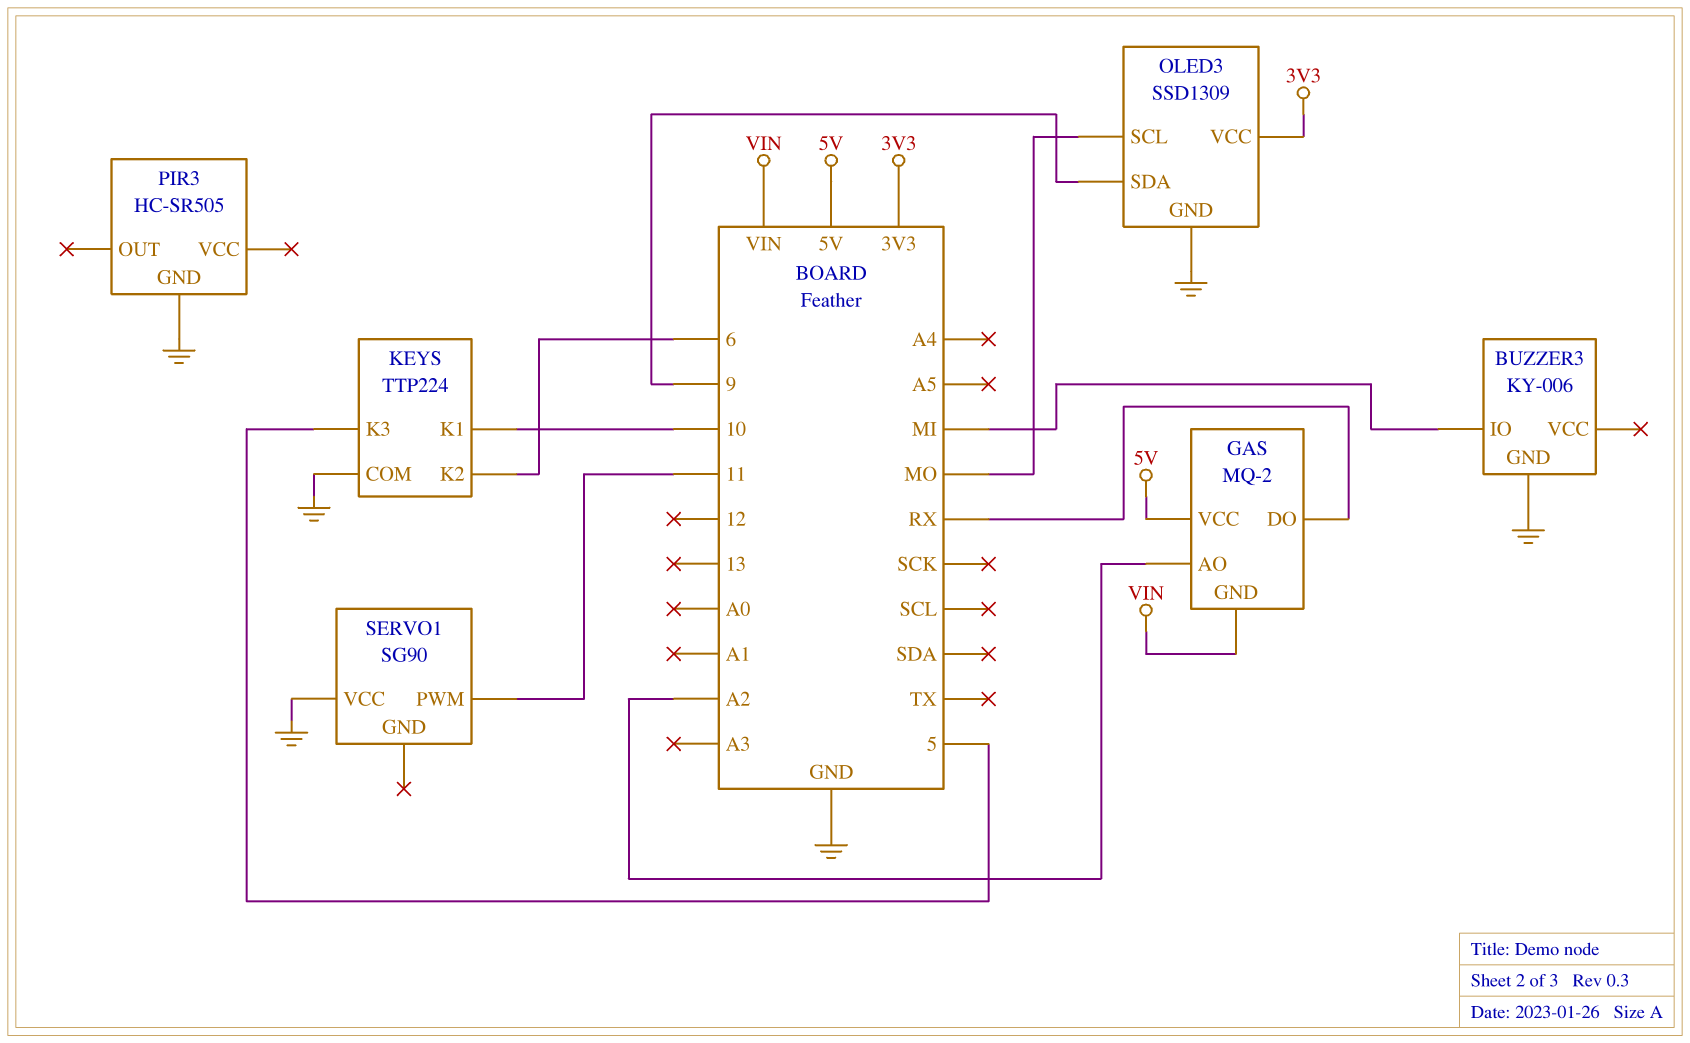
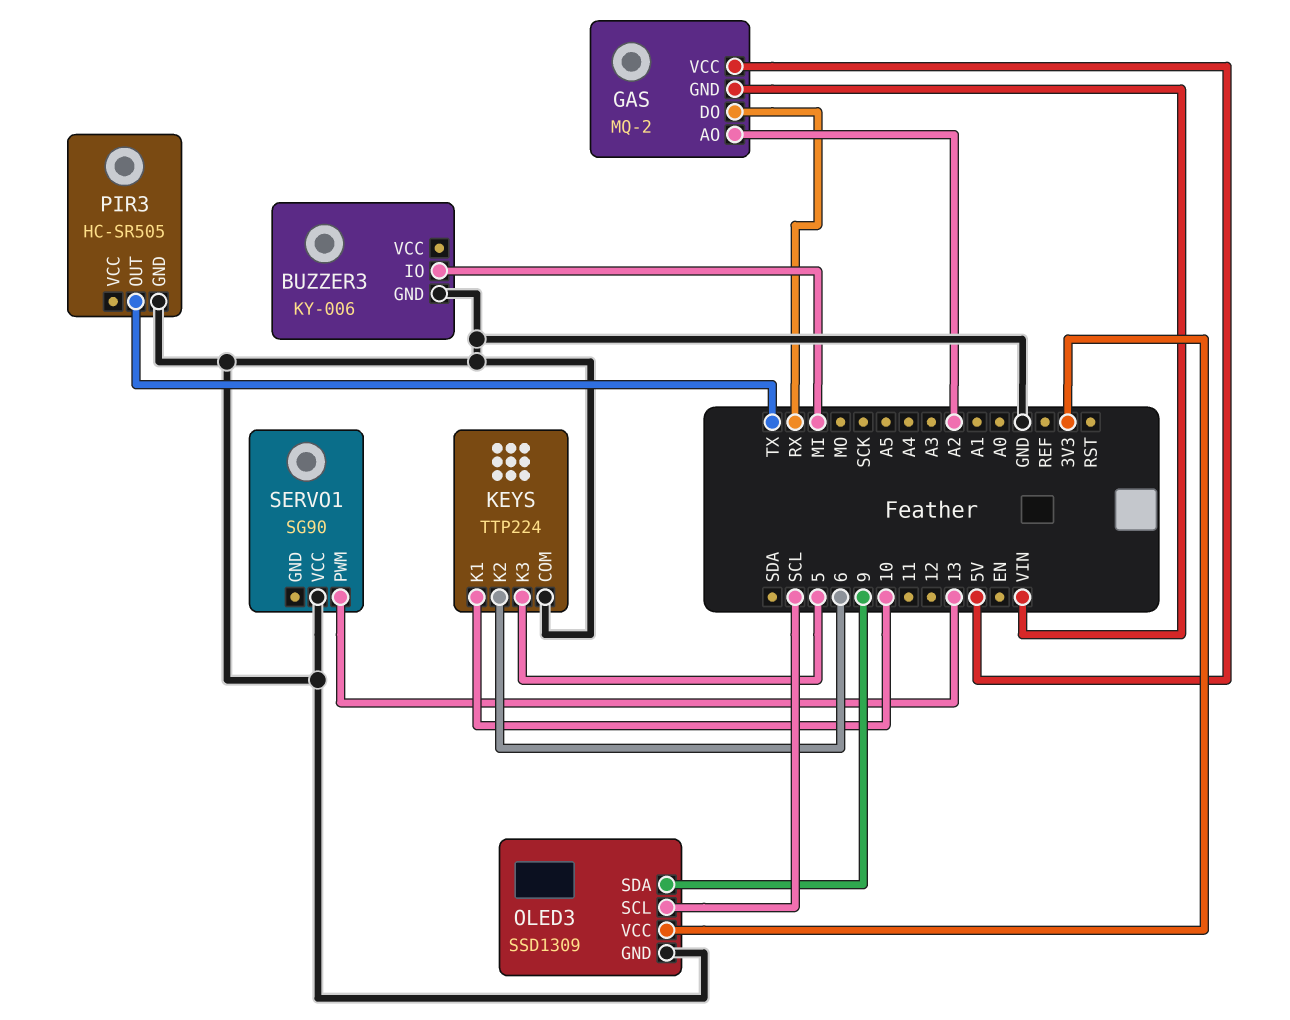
OLED3 pin SCL: MO -> SCL
PIR3 pin OUT: none -> TX
SERVO1 pin PWM: 11 -> 13

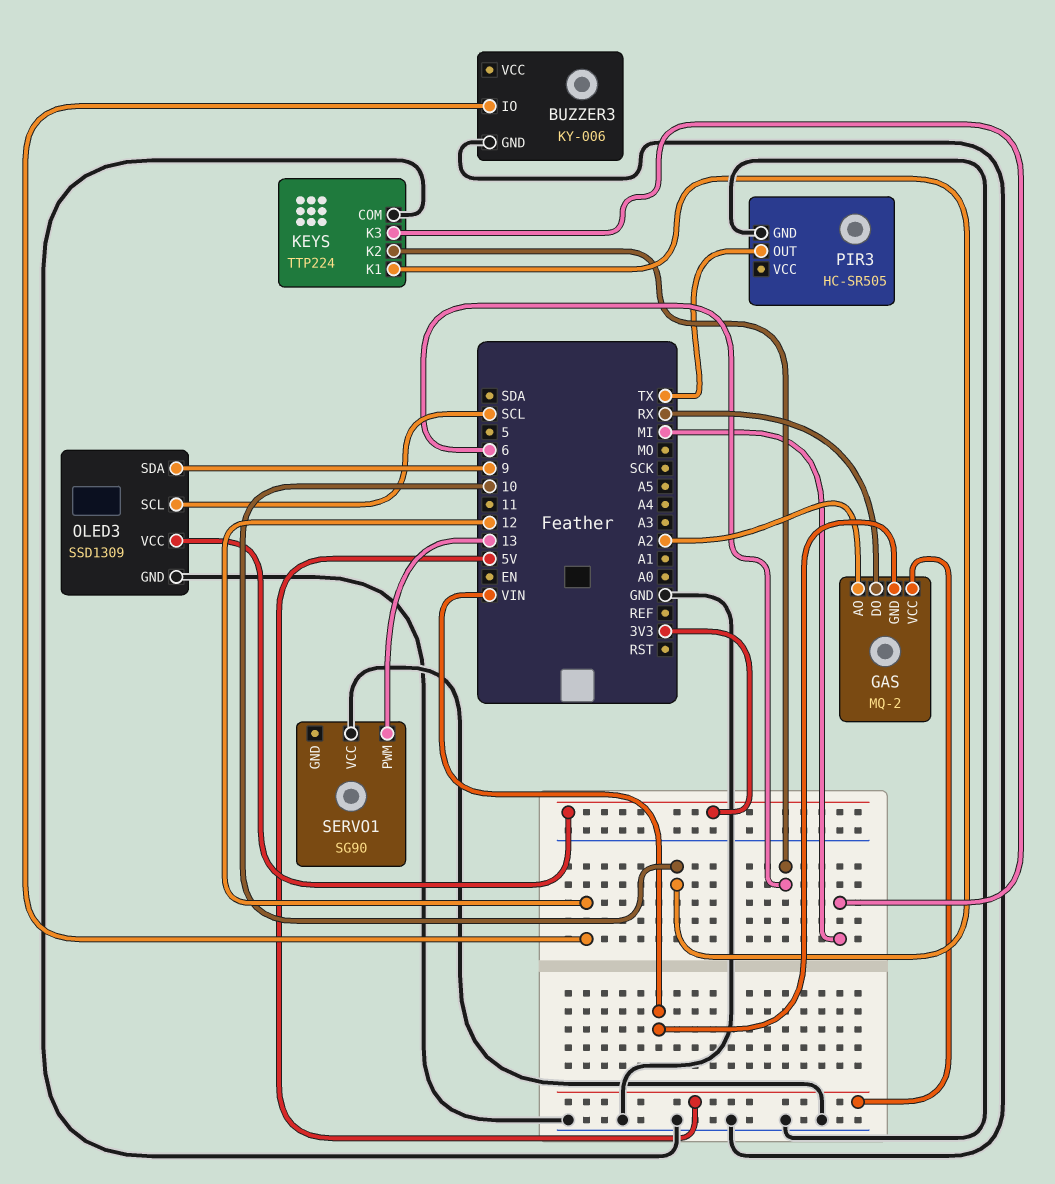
BUZZER3 pin IO: MI -> 12
KEYS pin K3: 5 -> MI

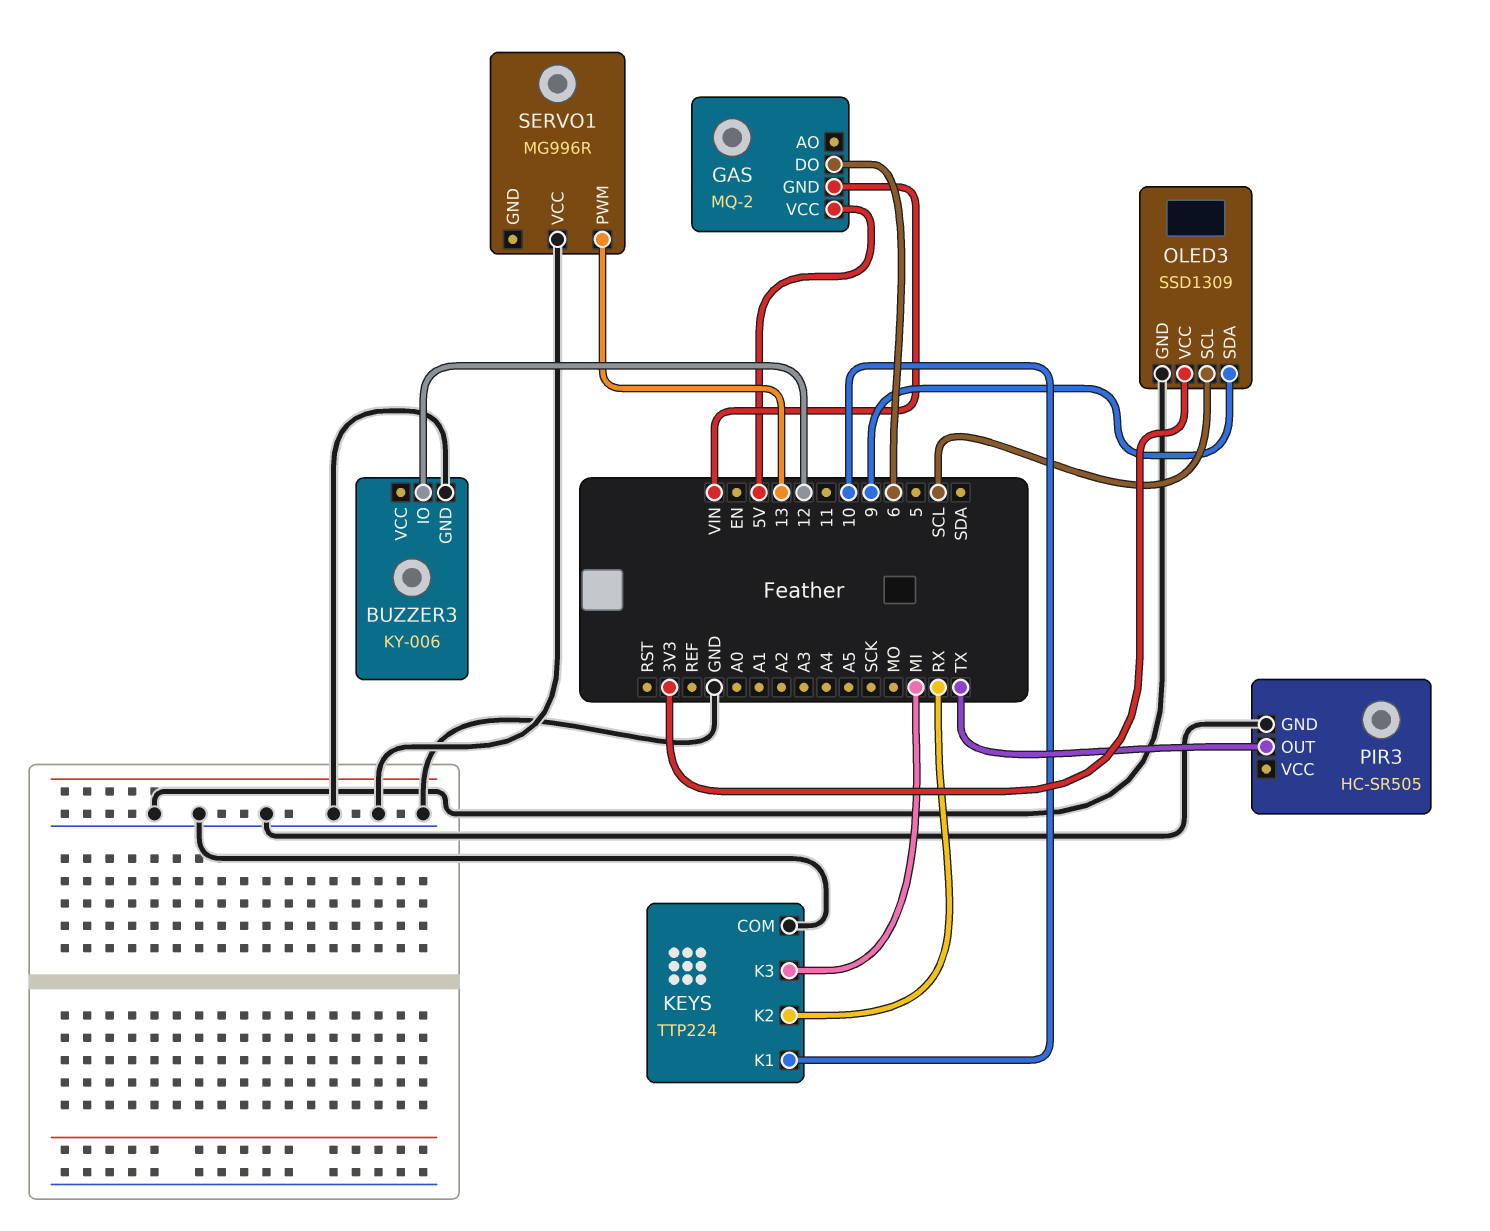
GAS pin AO: A2 -> none
GAS pin DO: RX -> 6
KEYS pin K2: 6 -> RX
SERVO1: SG90 -> MG996R

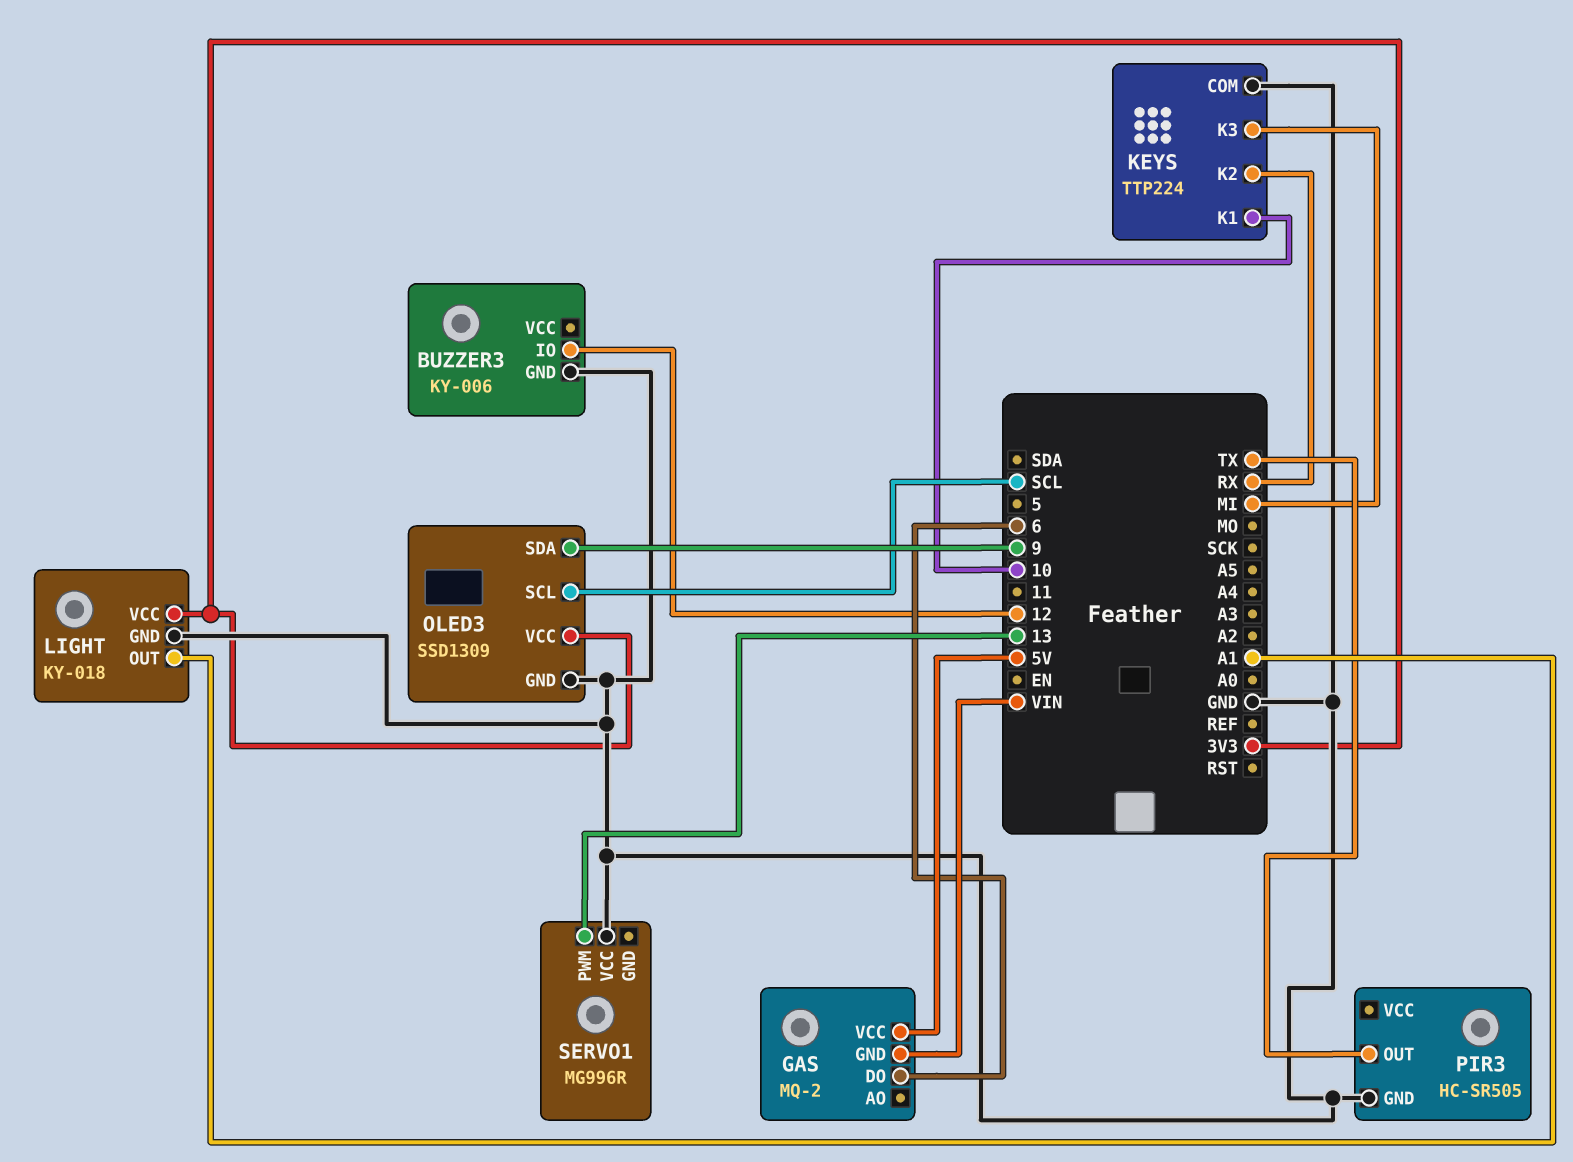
LIGHT: none -> KY-018
LIGHT pin GND: none -> GND
LIGHT pin OUT: none -> A1
LIGHT pin VCC: none -> 3V3

